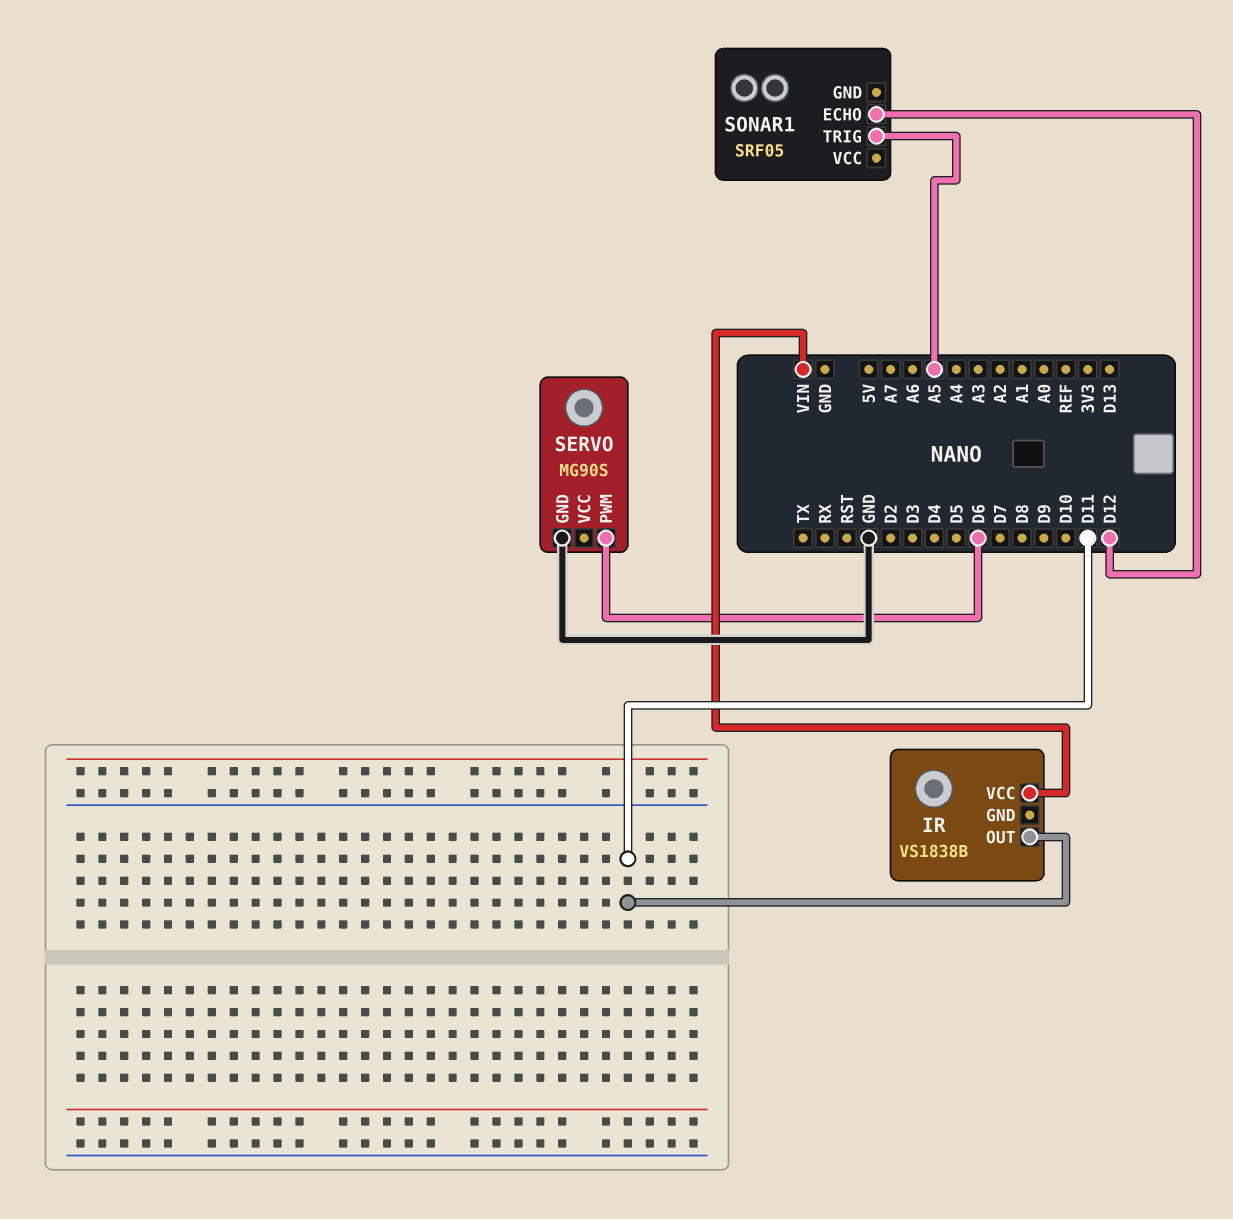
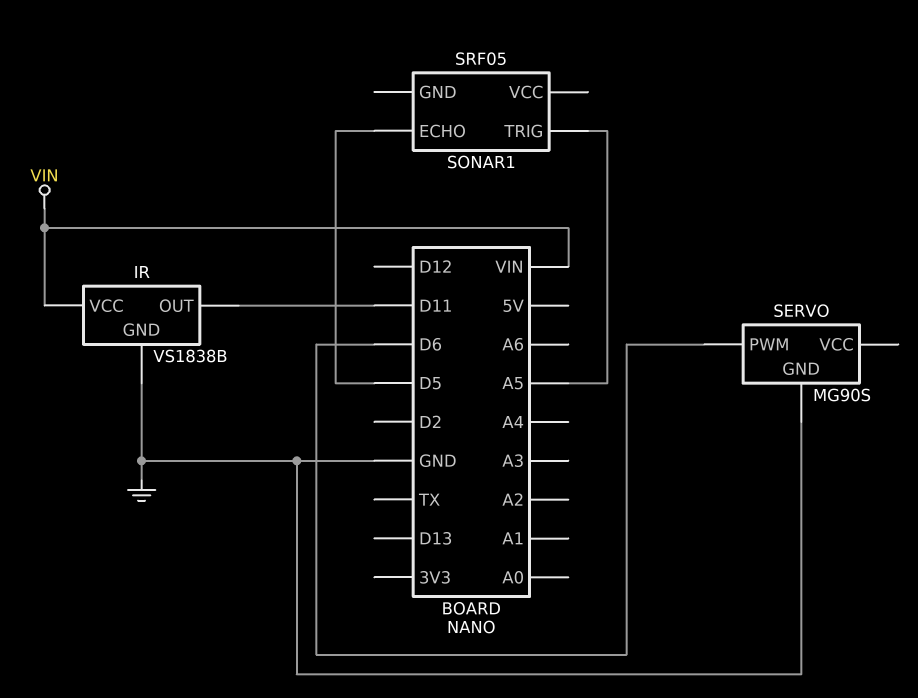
IR pin GND: none -> GND
SONAR1 pin ECHO: D12 -> D5

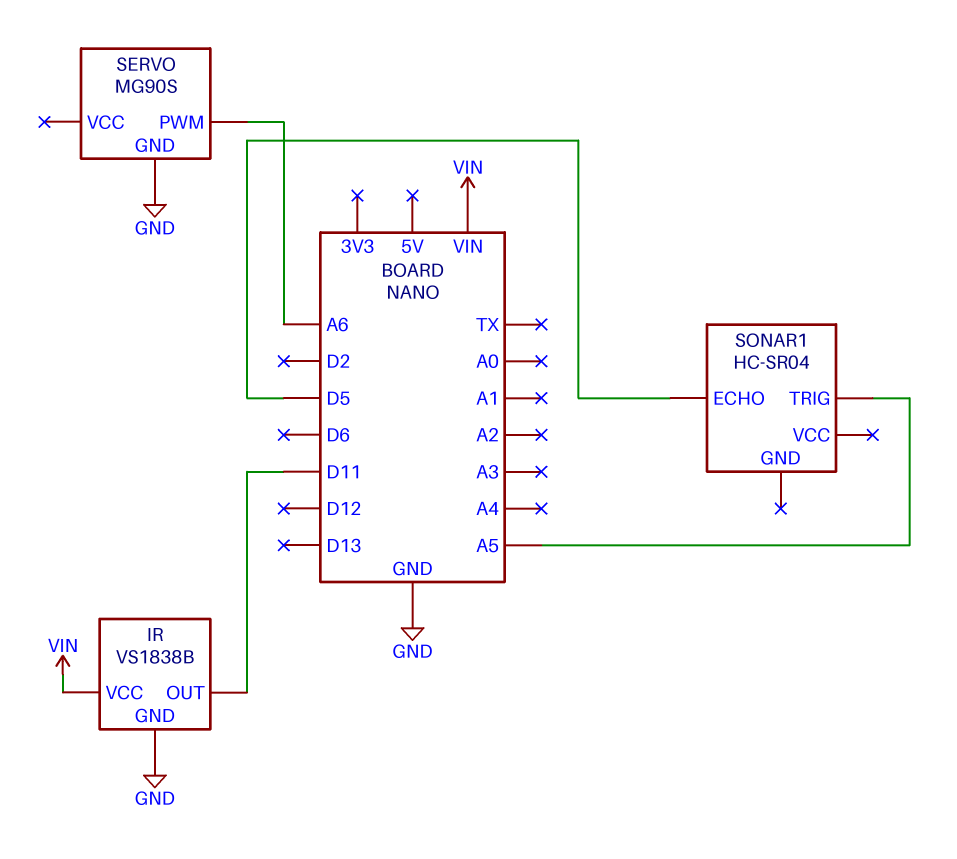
SERVO pin PWM: D6 -> A6
SONAR1: SRF05 -> HC-SR04

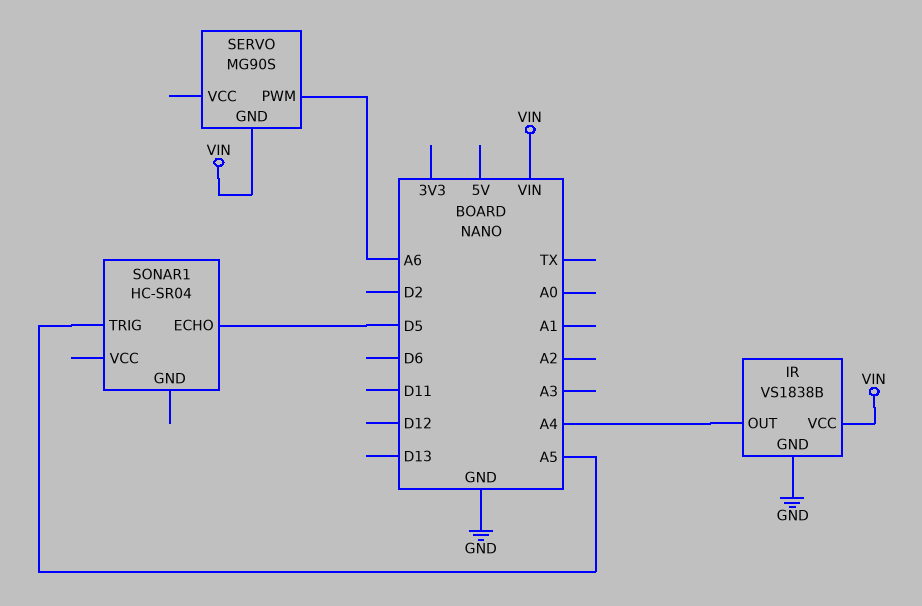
IR pin OUT: D11 -> A4
SERVO pin GND: GND -> VIN

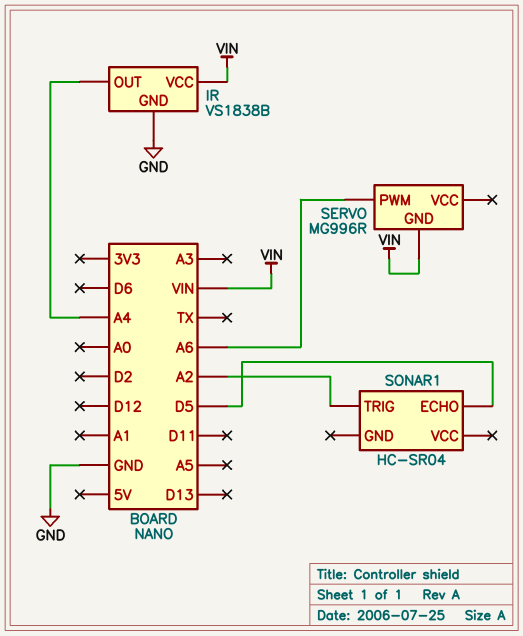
SERVO: MG90S -> MG996R
SONAR1 pin TRIG: A5 -> A2

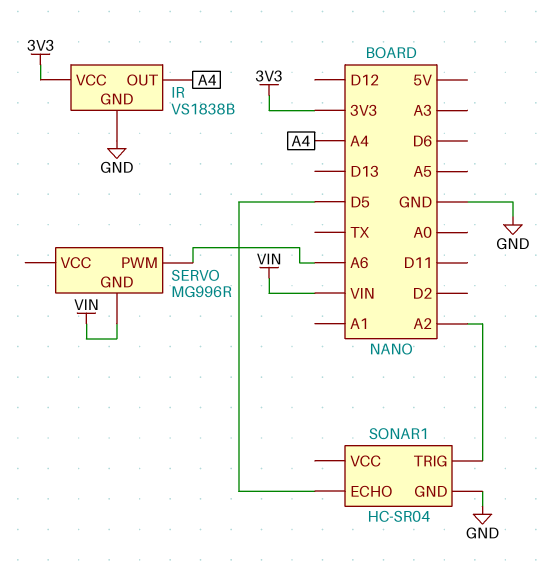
IR pin VCC: VIN -> 3V3
SONAR1 pin GND: none -> GND

